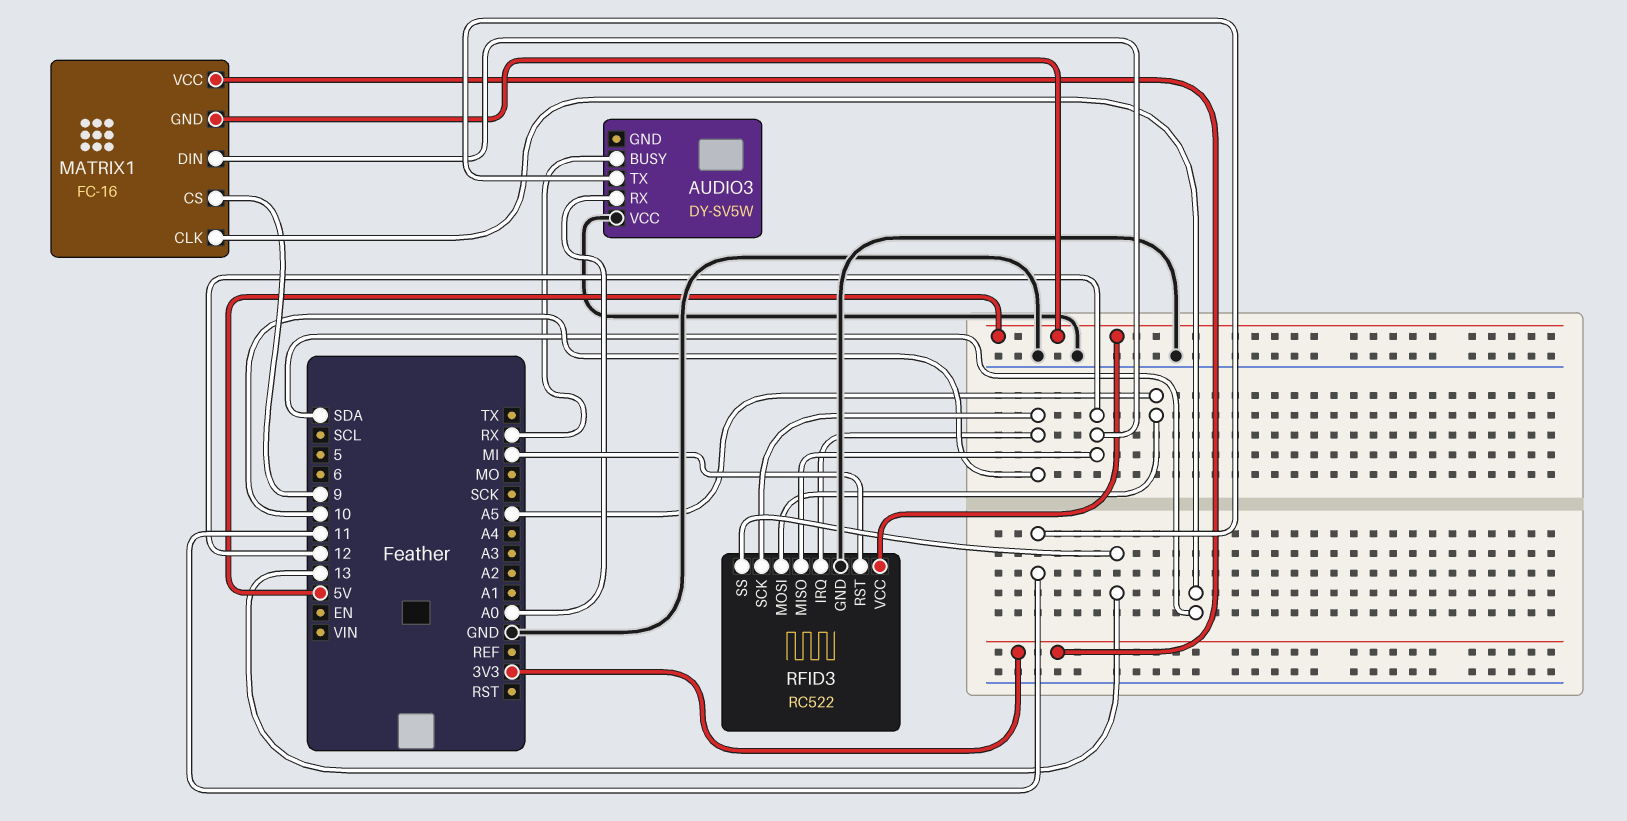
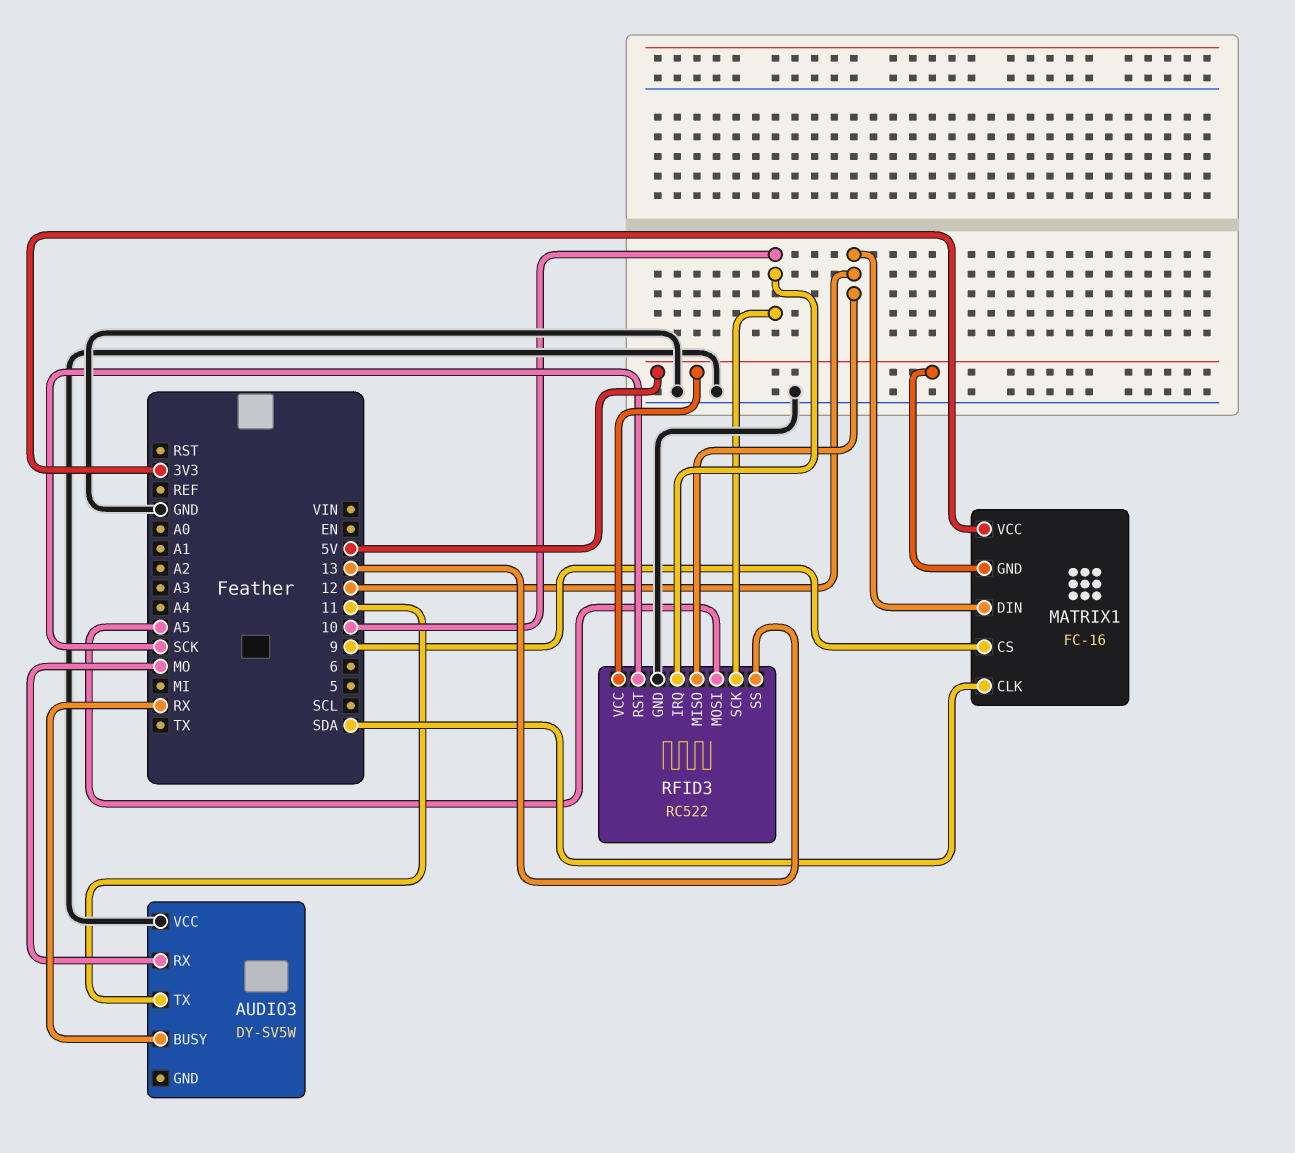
AUDIO3 pin RX: A0 -> MO
RFID3 pin RST: MI -> SCK

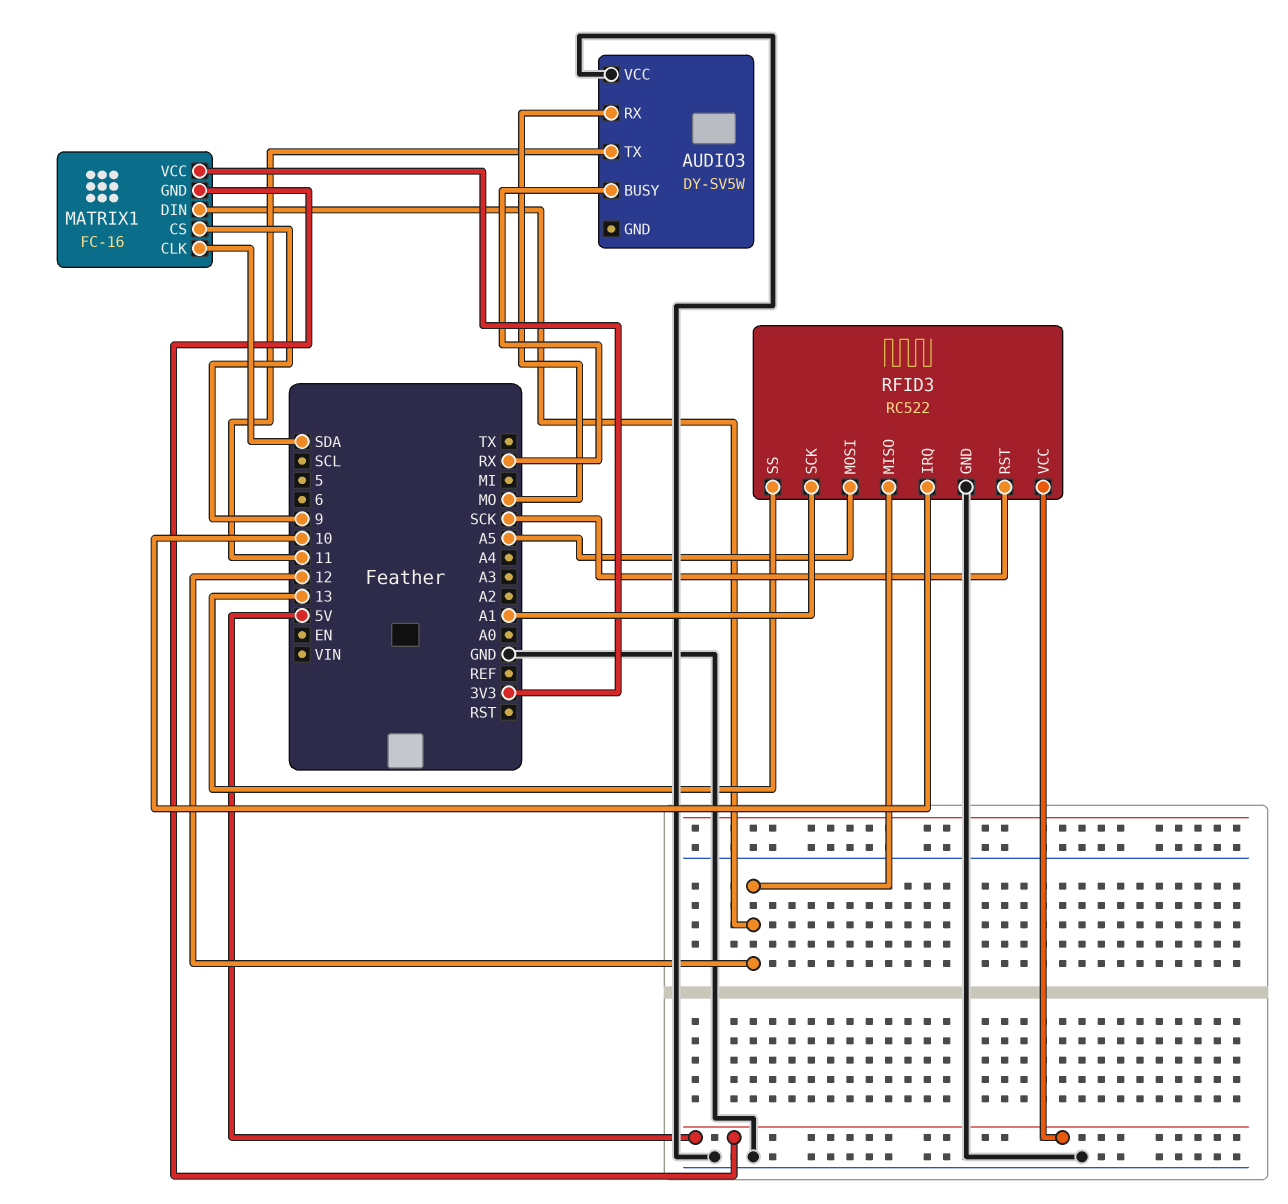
RFID3 pin SCK: 10 -> A1

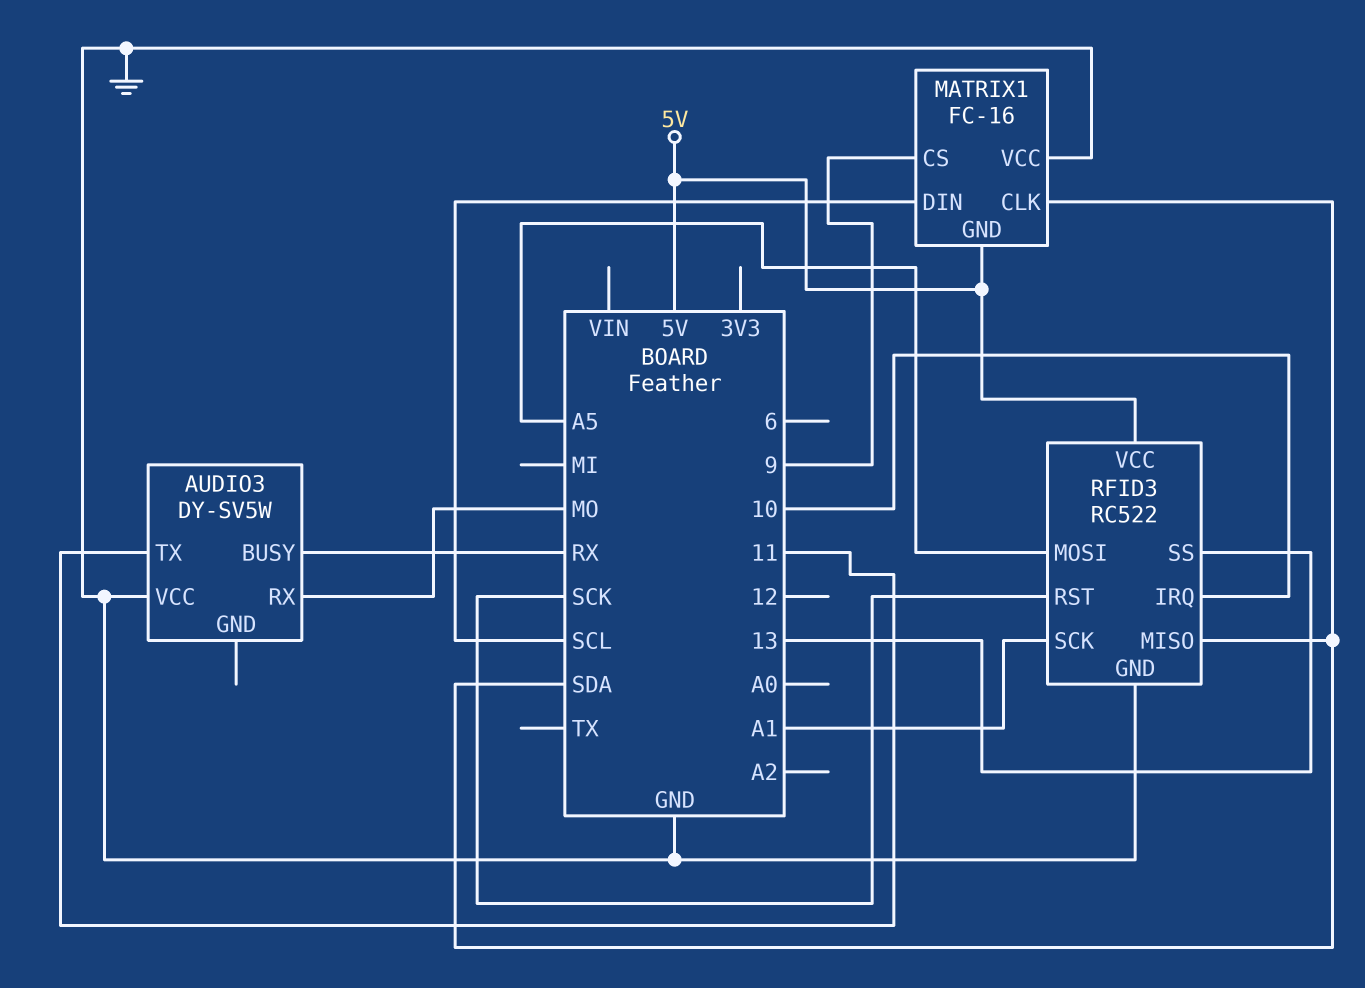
MATRIX1 pin DIN: 12 -> SCL
MATRIX1 pin VCC: 3V3 -> GND
RFID3 pin MISO: 12 -> SDA

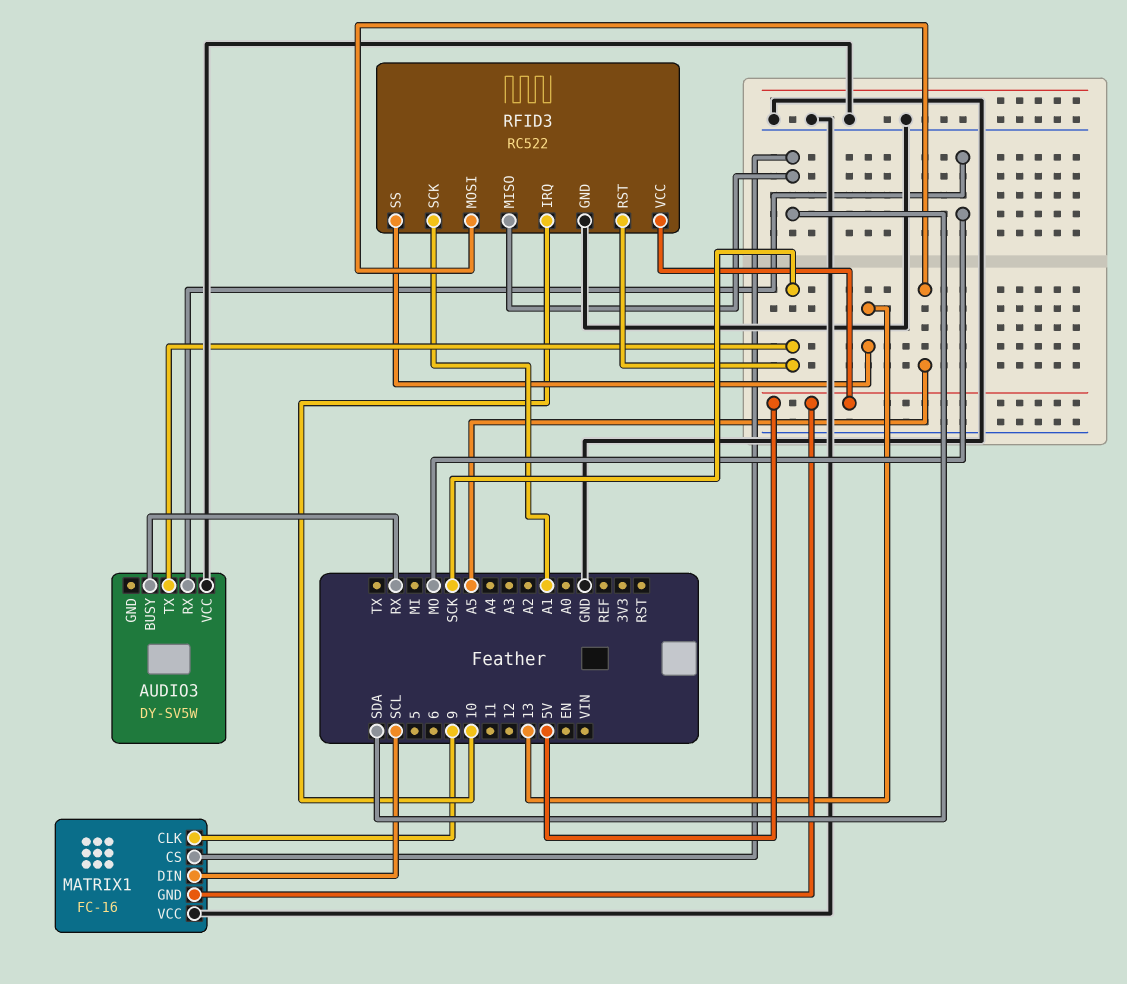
AUDIO3 pin TX: 11 -> SCK
MATRIX1 pin CLK: SDA -> 9
MATRIX1 pin CS: 9 -> SDA

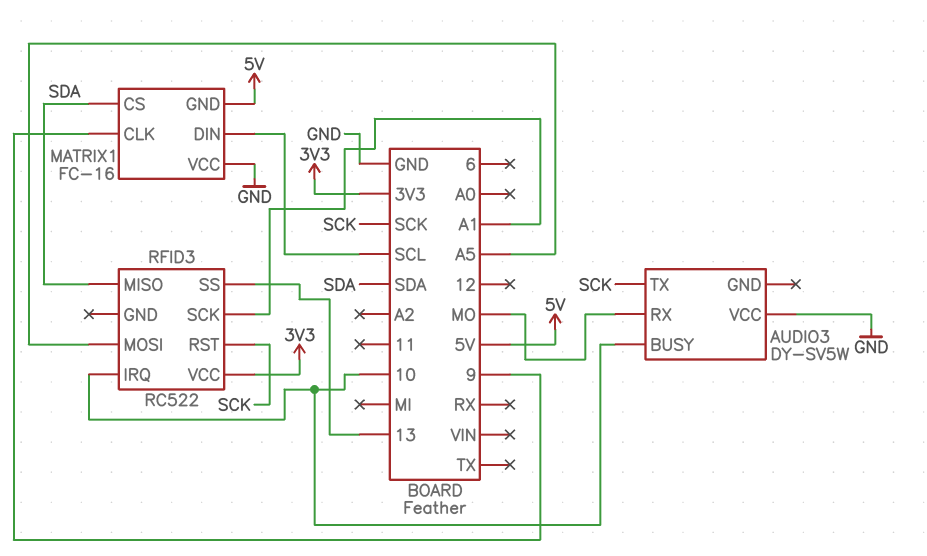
AUDIO3 pin BUSY: RX -> 10
RFID3 pin GND: GND -> none
RFID3 pin VCC: 5V -> 3V3

